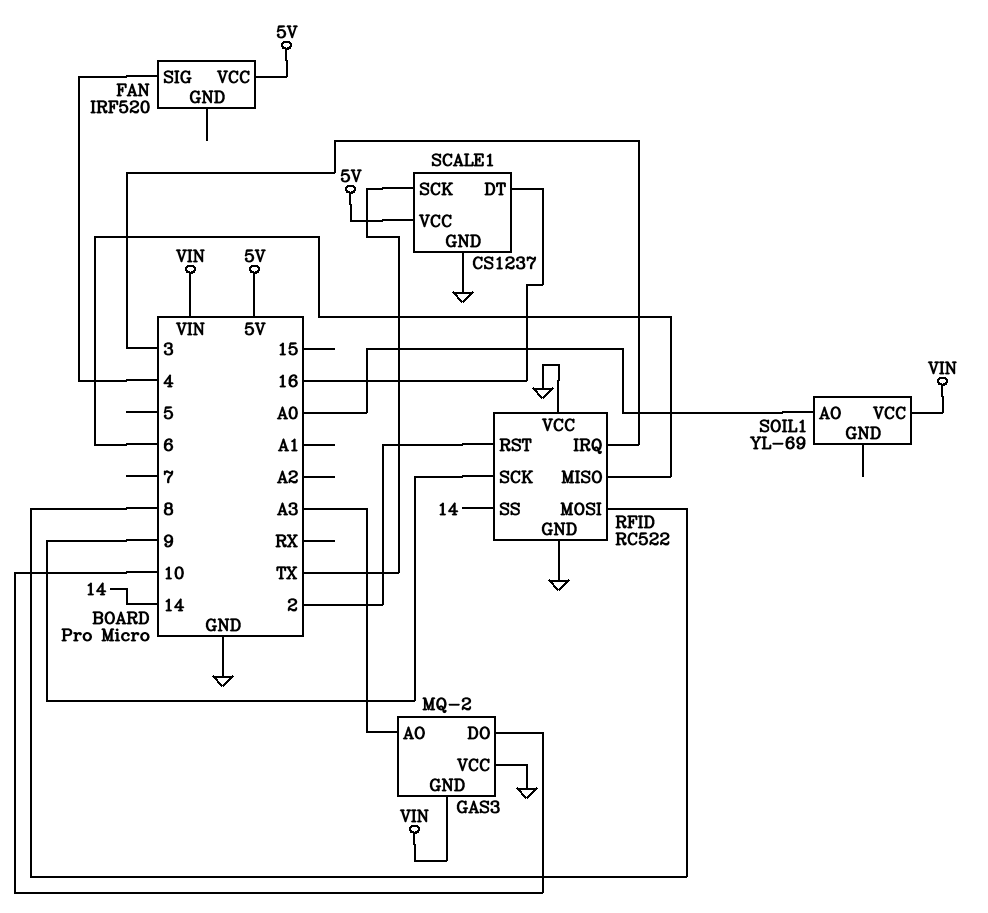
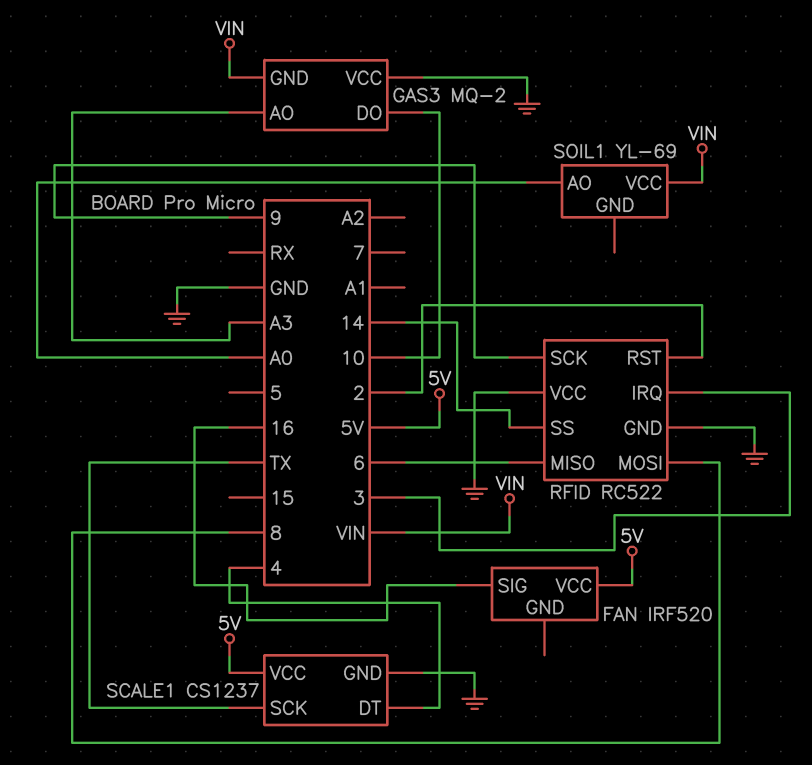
FAN pin SIG: 4 -> 16
SCALE1 pin DT: 16 -> 4

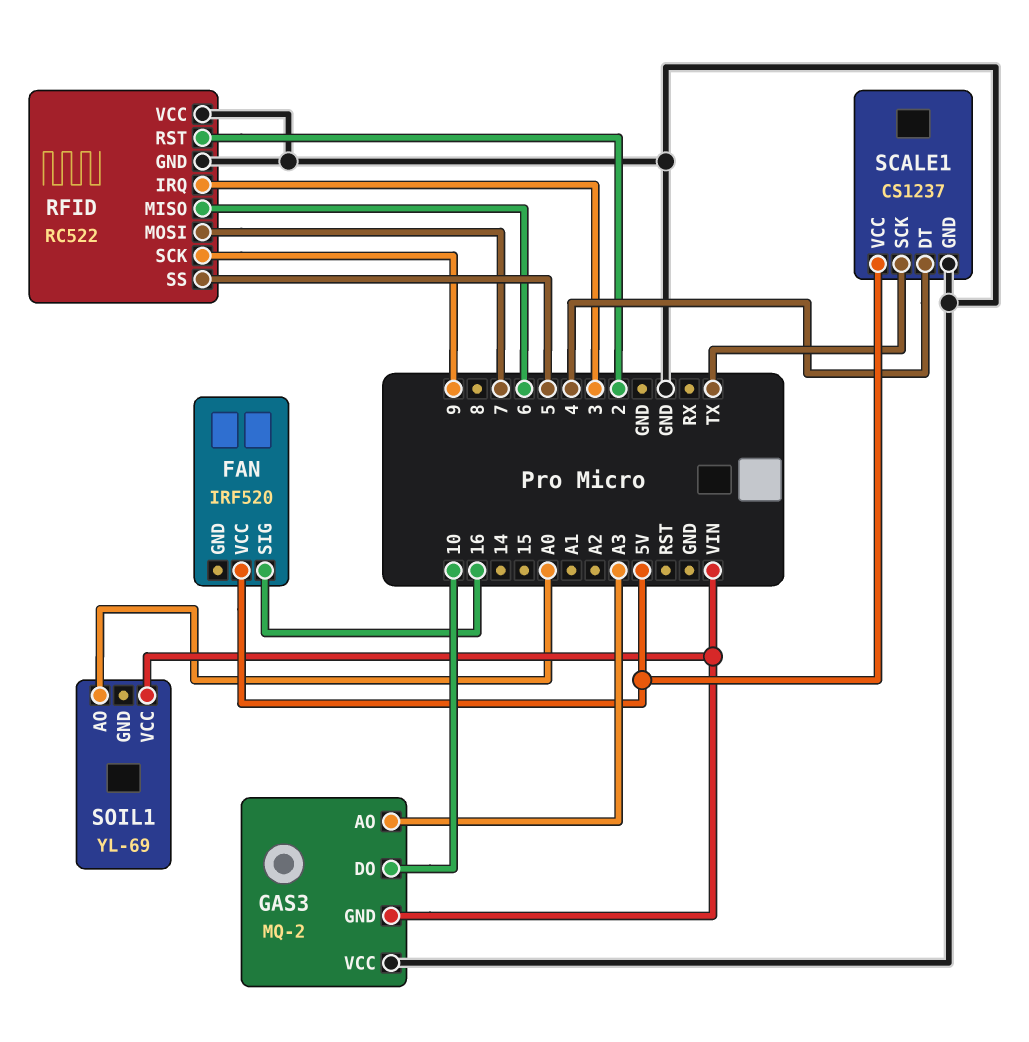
RFID pin MOSI: 8 -> 7
RFID pin SS: 14 -> 5

